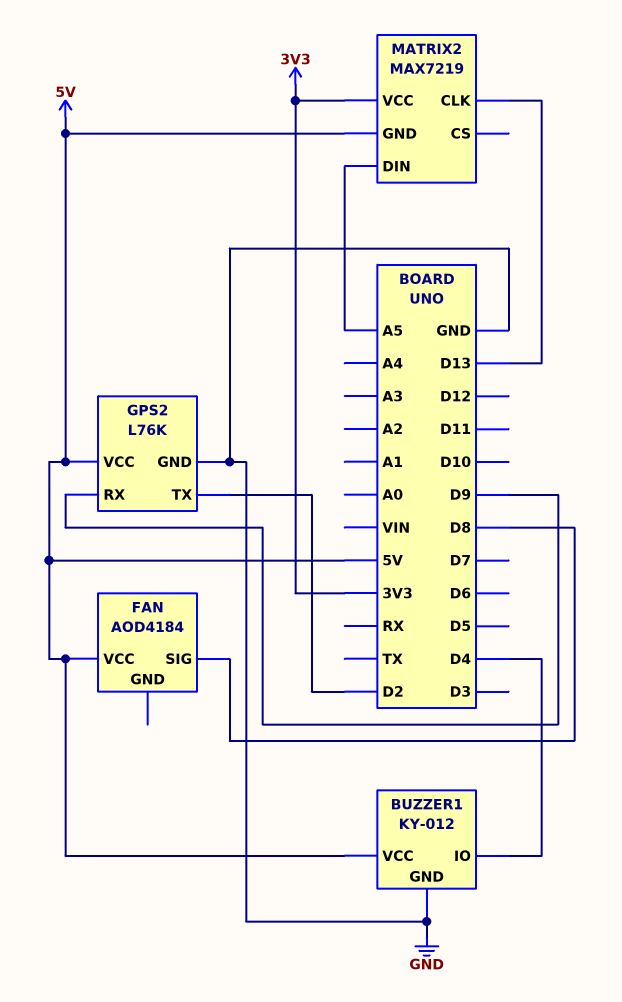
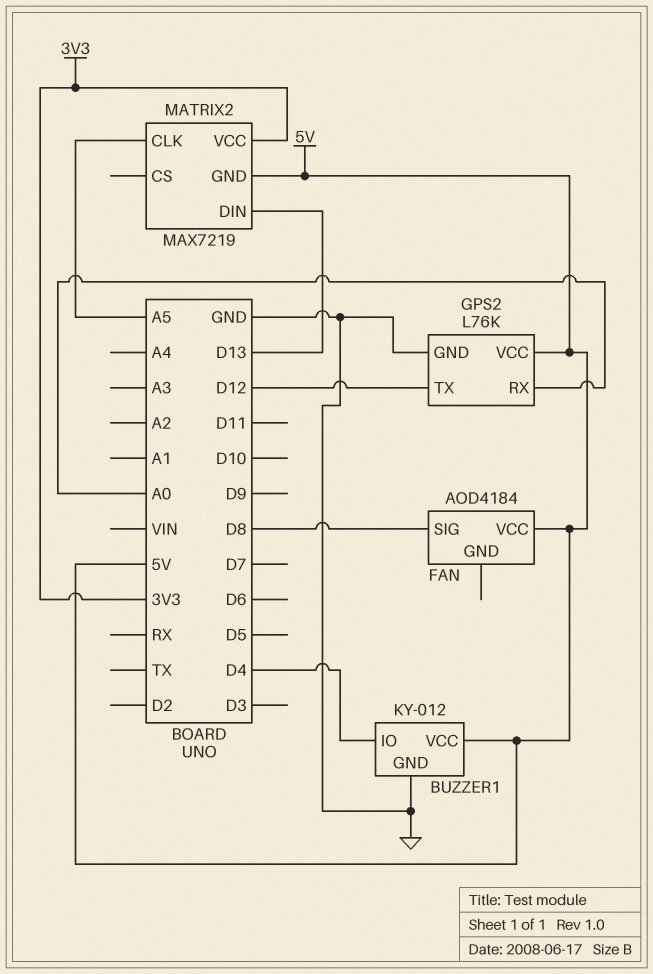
GPS2 pin RX: D9 -> A0
GPS2 pin TX: D2 -> D12
MATRIX2 pin CLK: D13 -> A5
MATRIX2 pin DIN: A5 -> D13

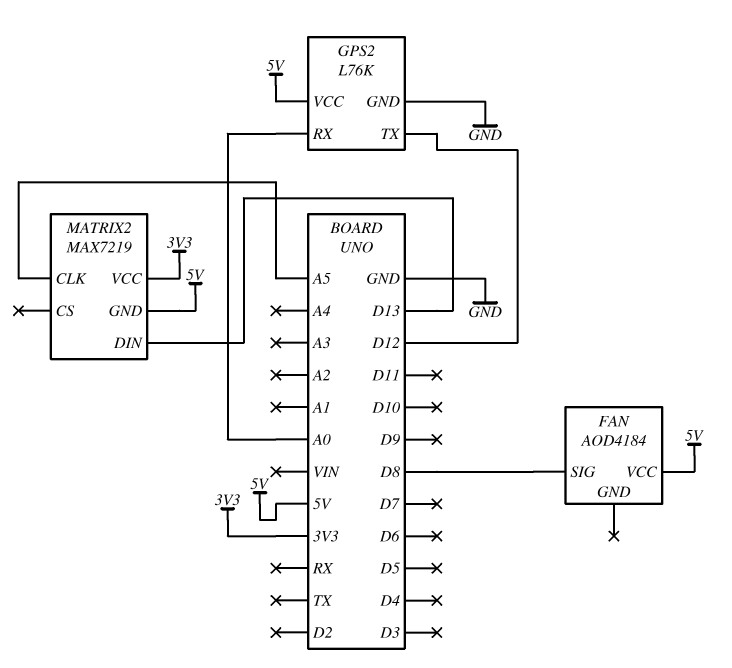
BUZZER1: KY-012 -> none
BUZZER1 pin GND: GND -> none
BUZZER1 pin IO: D4 -> none
BUZZER1 pin VCC: 5V -> none

